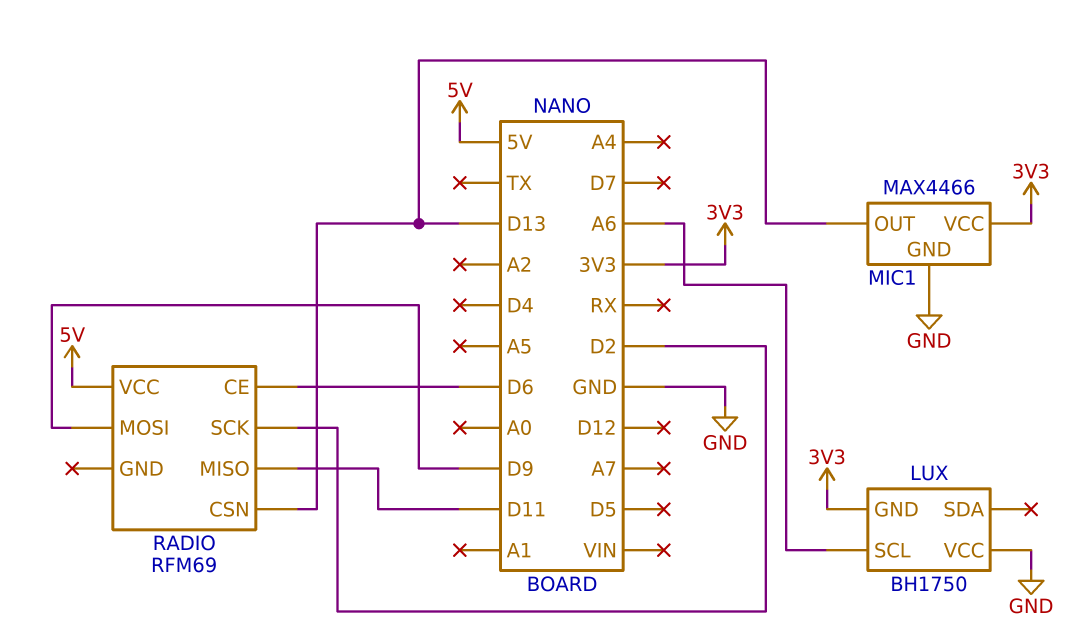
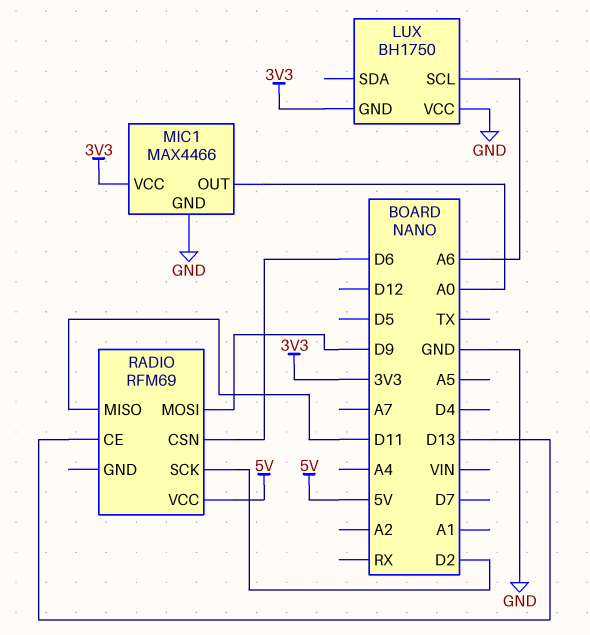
MIC1 pin OUT: D13 -> A0
RADIO pin CE: D6 -> D13
RADIO pin CSN: D13 -> D6

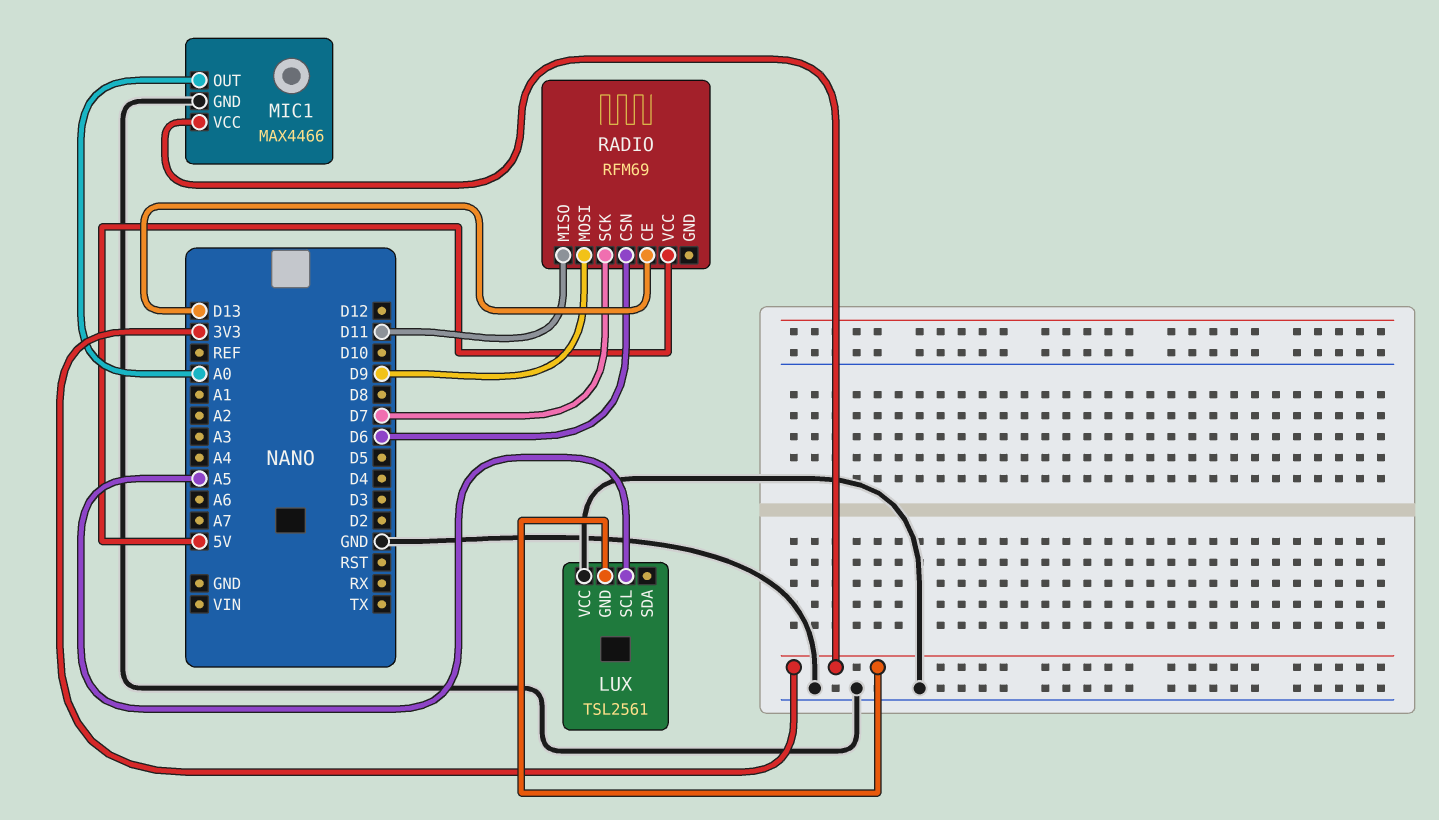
LUX: BH1750 -> TSL2561
LUX pin SCL: A6 -> A5
RADIO pin SCK: D2 -> D7

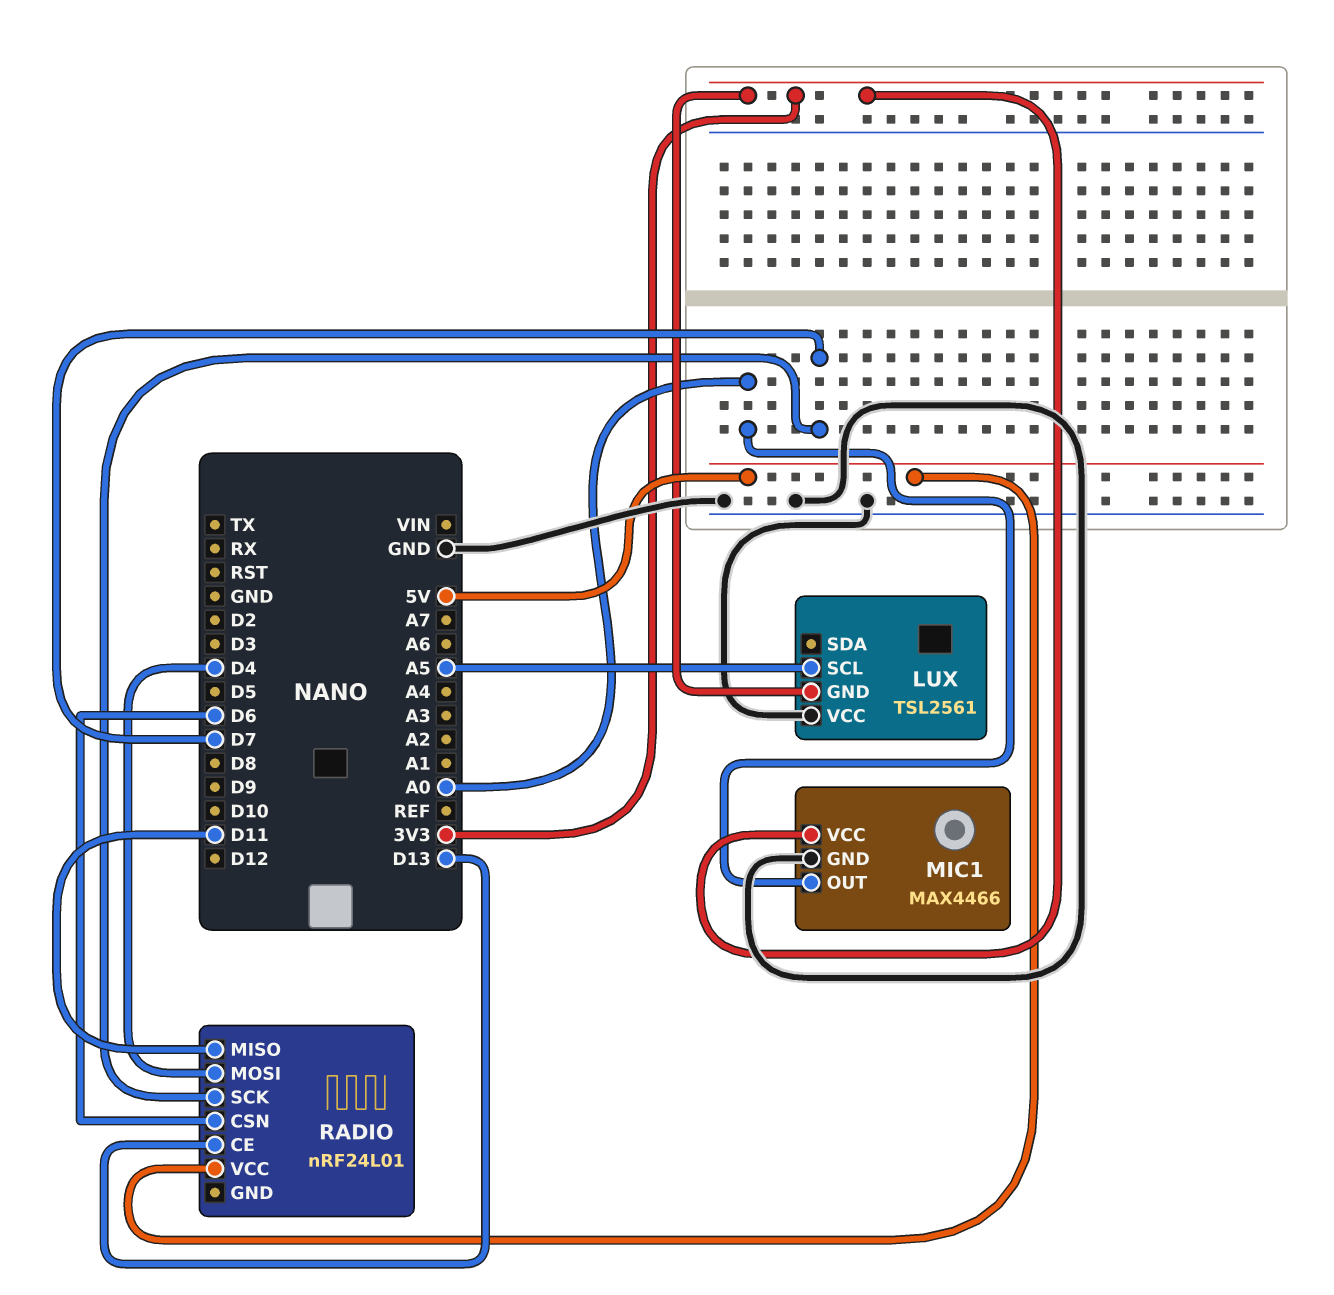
RADIO: RFM69 -> nRF24L01
RADIO pin MOSI: D9 -> D4

